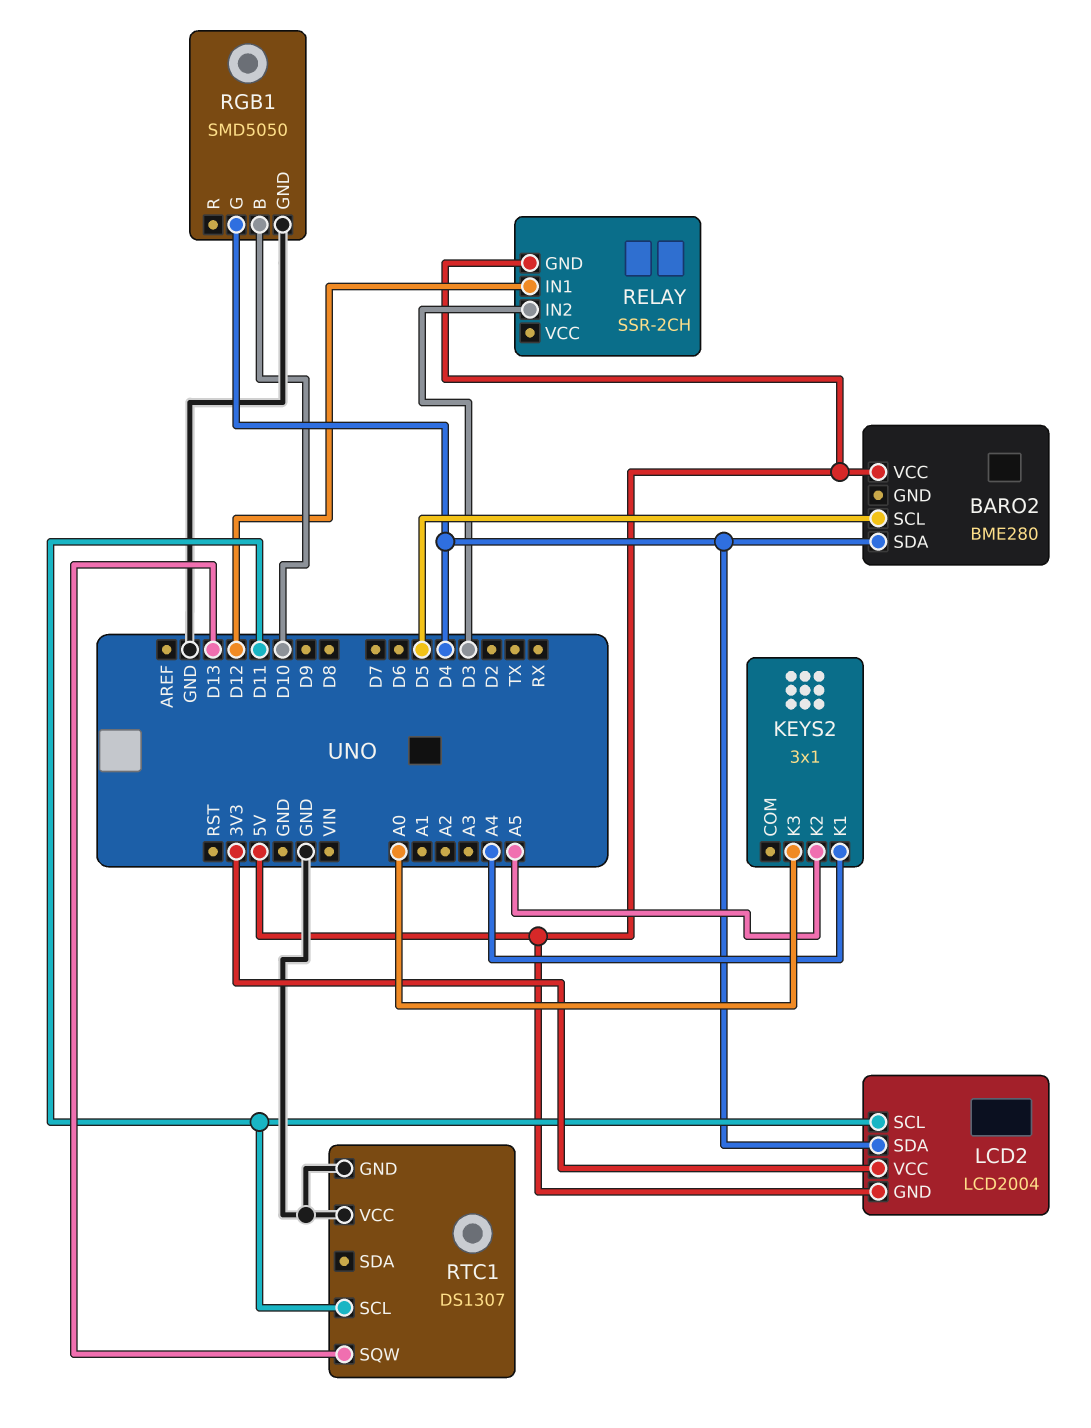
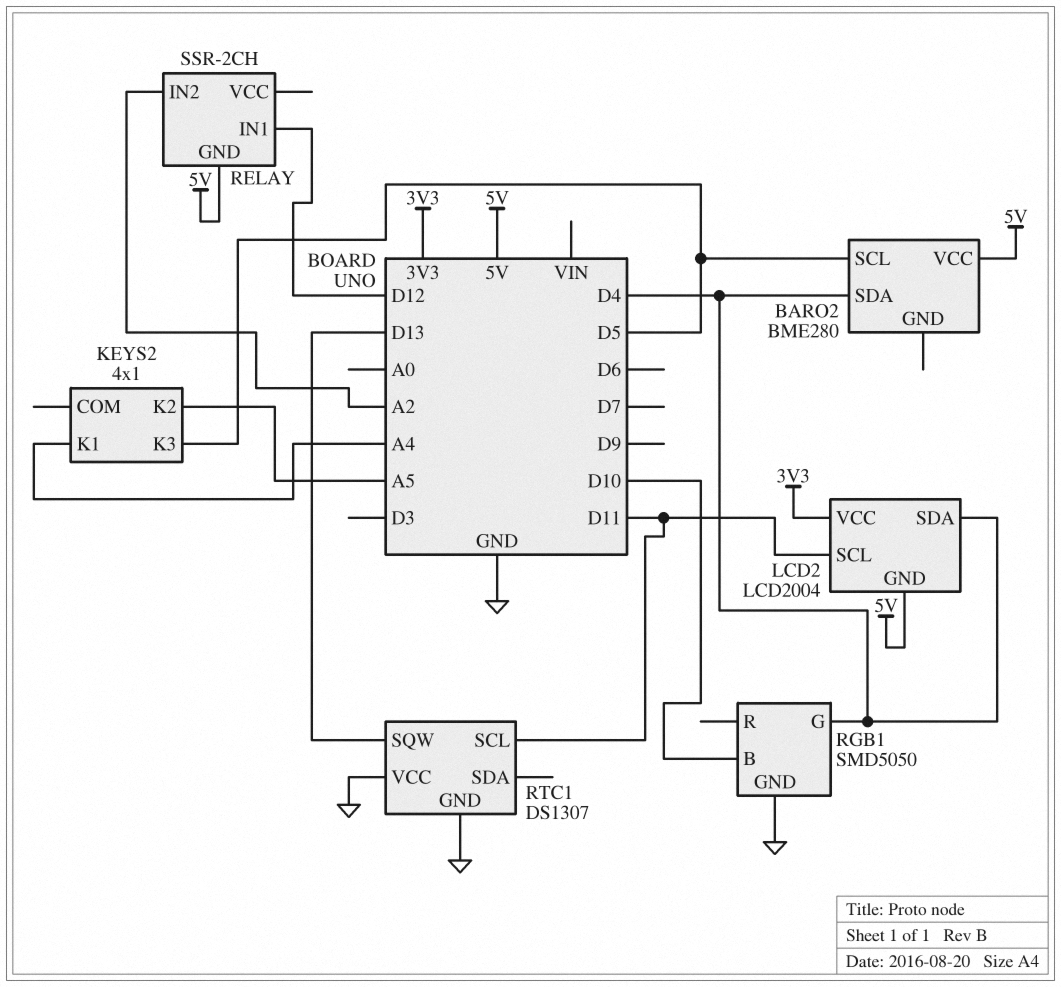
KEYS2: 3x1 -> 4x1
KEYS2 pin K3: A0 -> D5
RELAY pin IN2: D3 -> A2

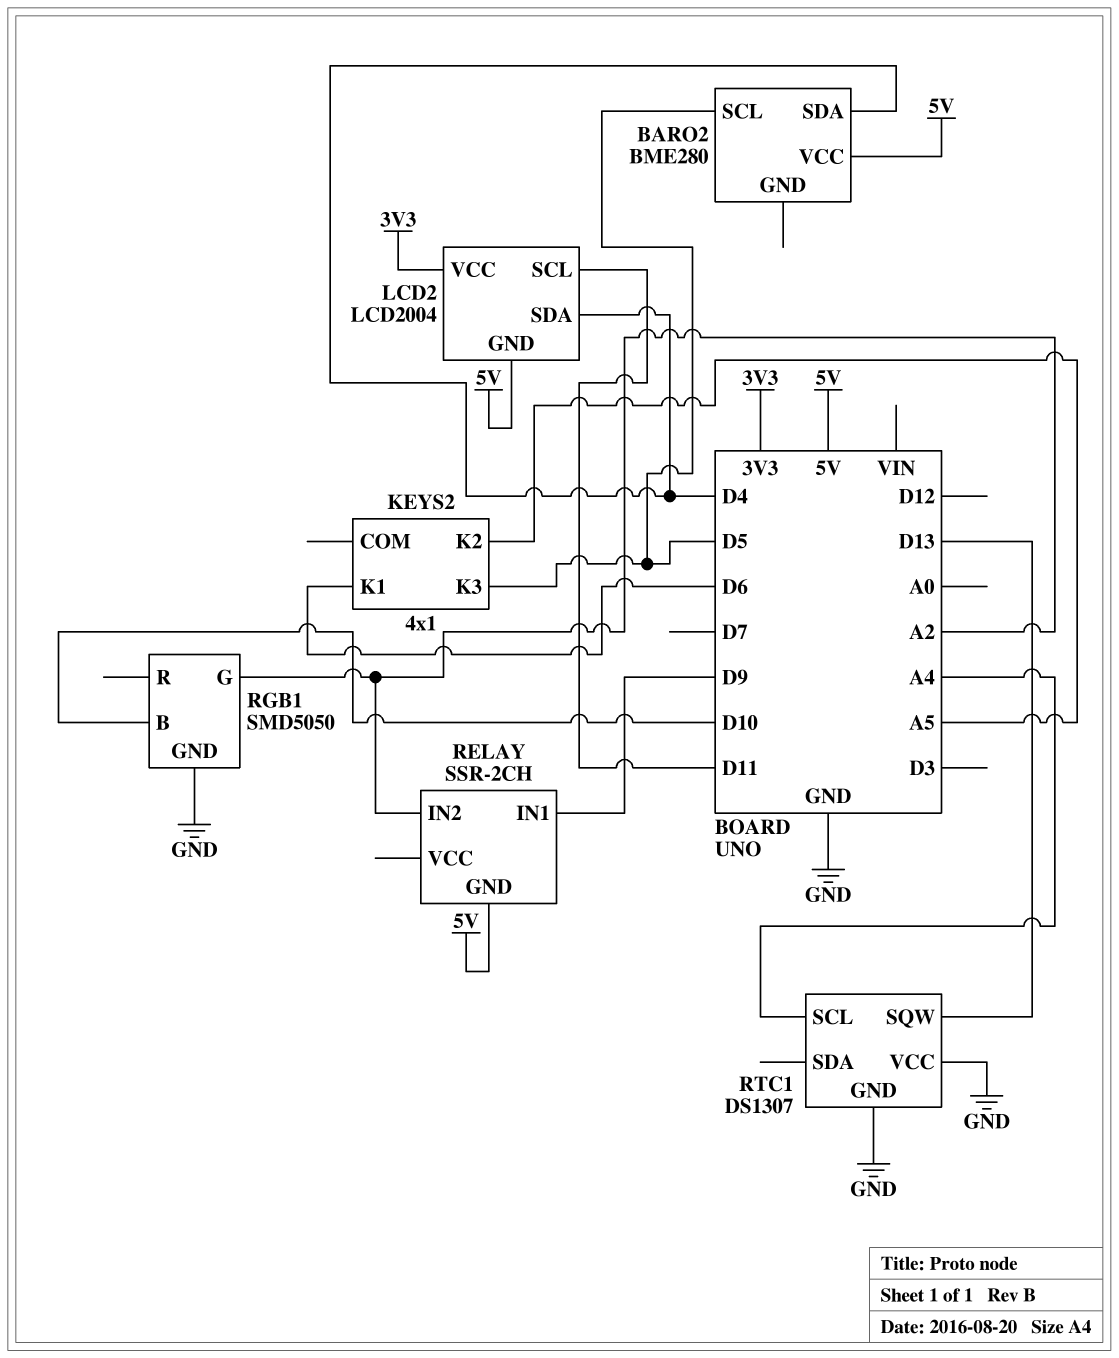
KEYS2 pin K1: A4 -> D6
RELAY pin IN1: D12 -> D9
RGB1 pin G: D4 -> A2
RTC1 pin SCL: D11 -> A4

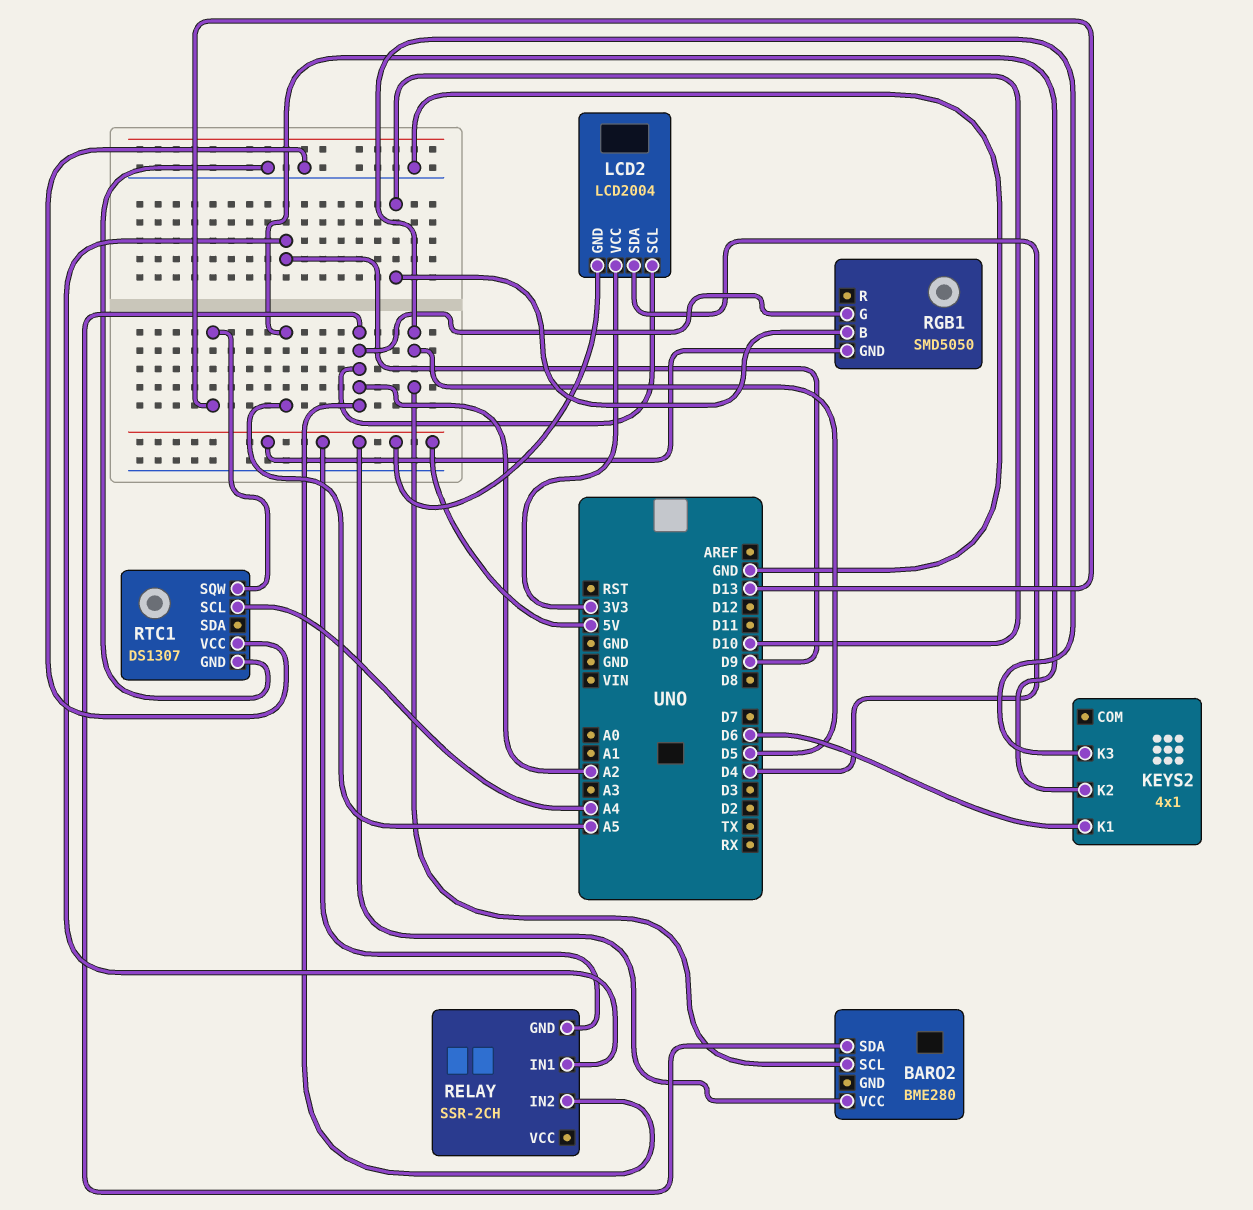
BARO2 pin SDA: D4 -> A2
LCD2 pin SCL: D11 -> A2
RGB1 pin GND: GND -> 5V

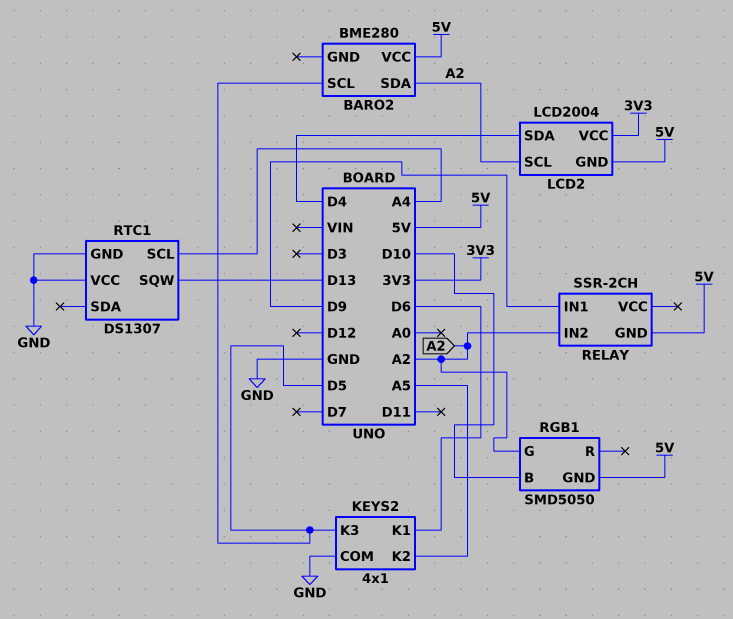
KEYS2 pin COM: none -> GND

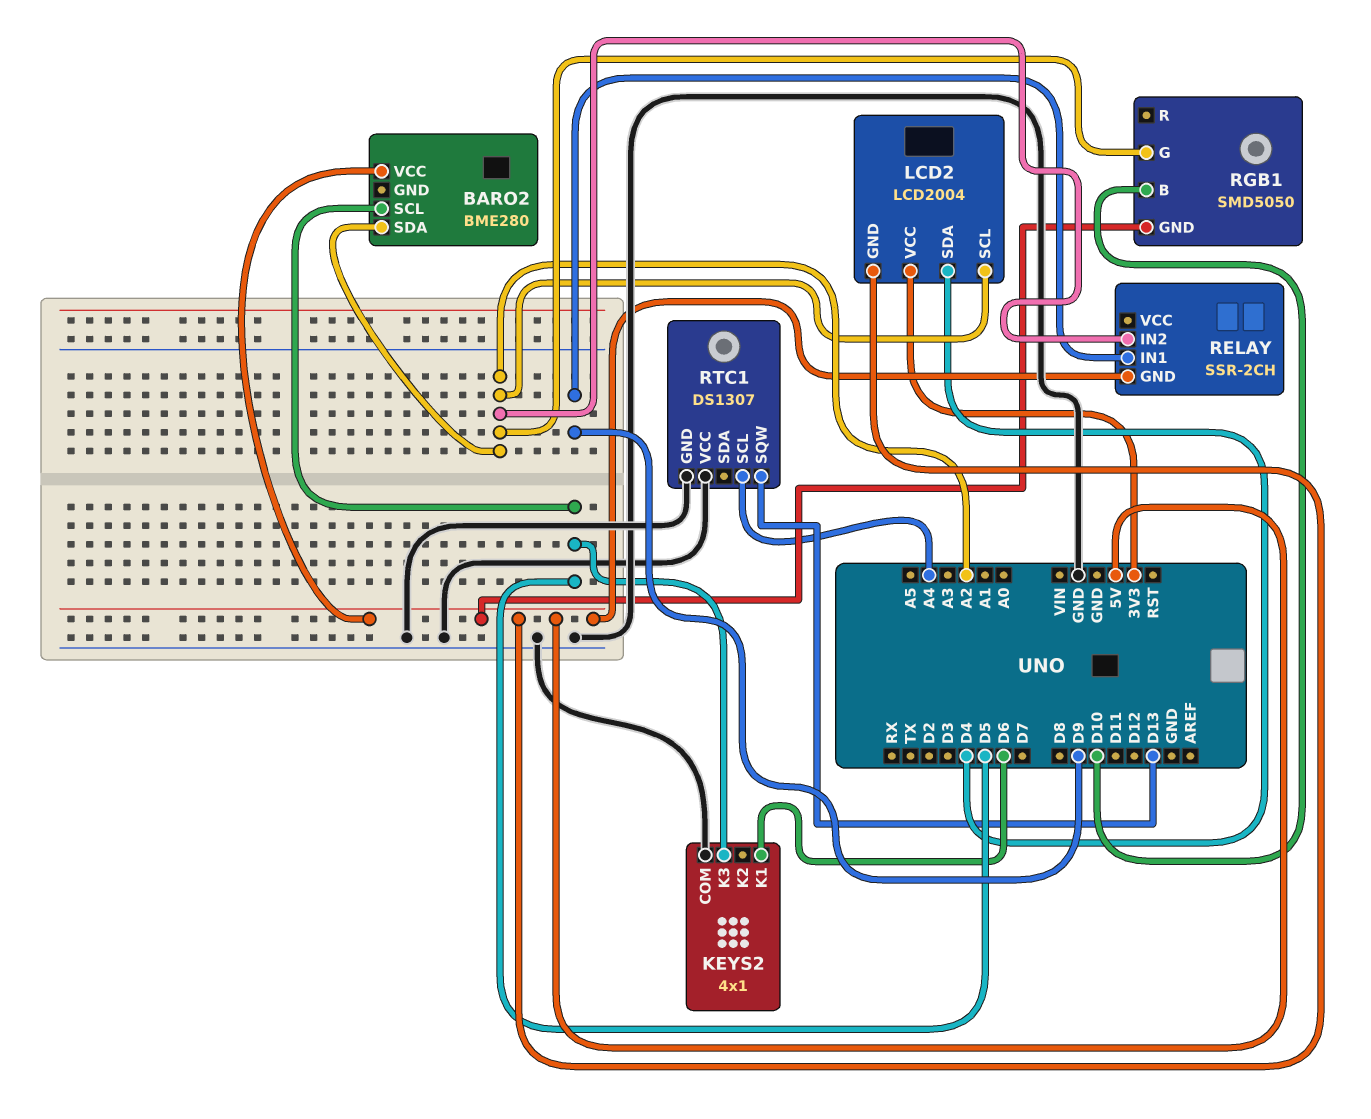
KEYS2 pin K2: A5 -> none

